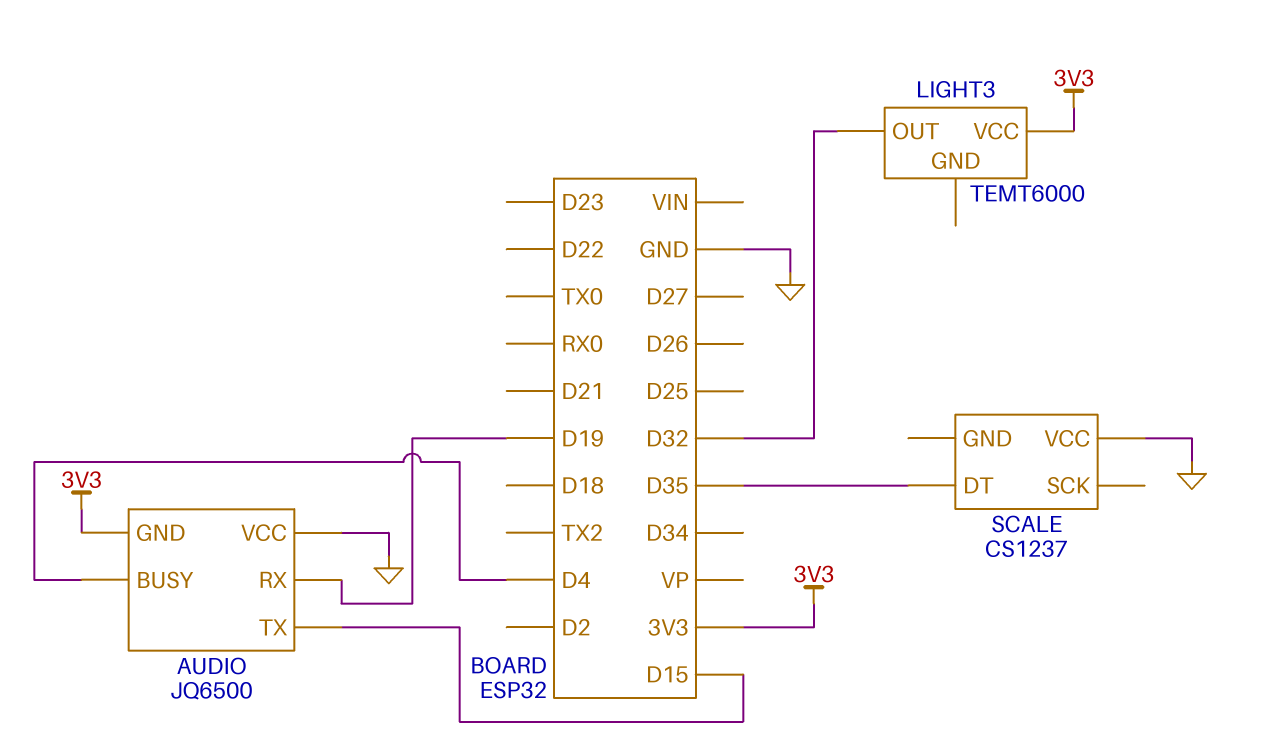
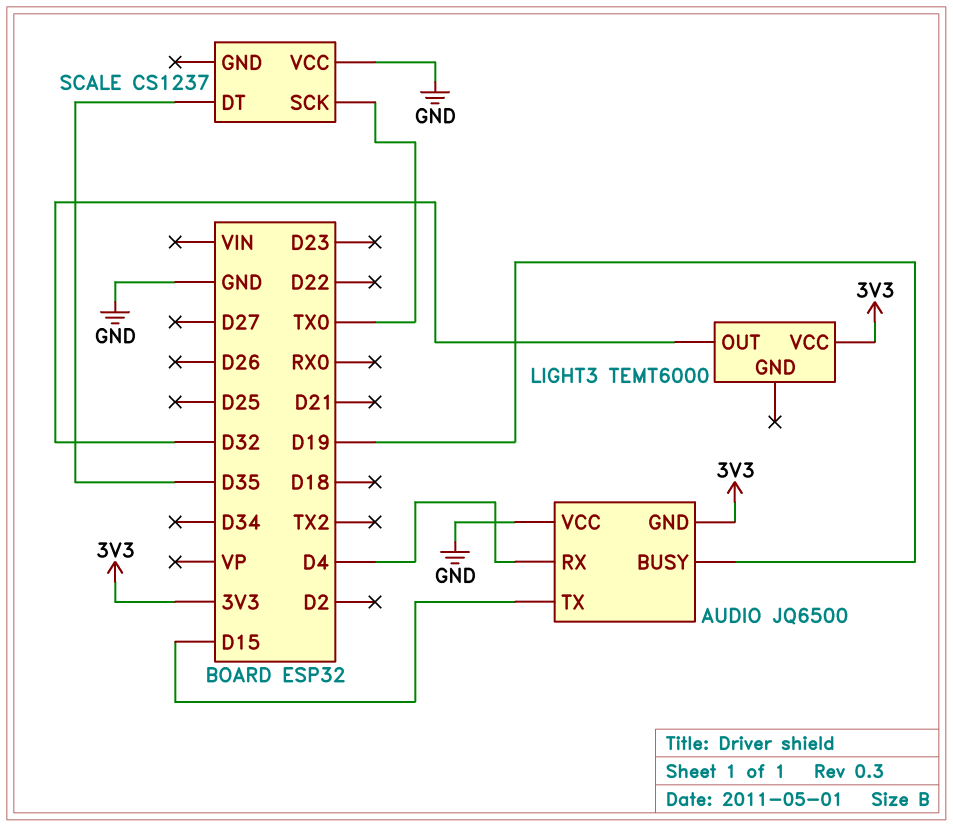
AUDIO pin BUSY: D4 -> D19
AUDIO pin RX: D19 -> D4
SCALE pin SCK: none -> TX0

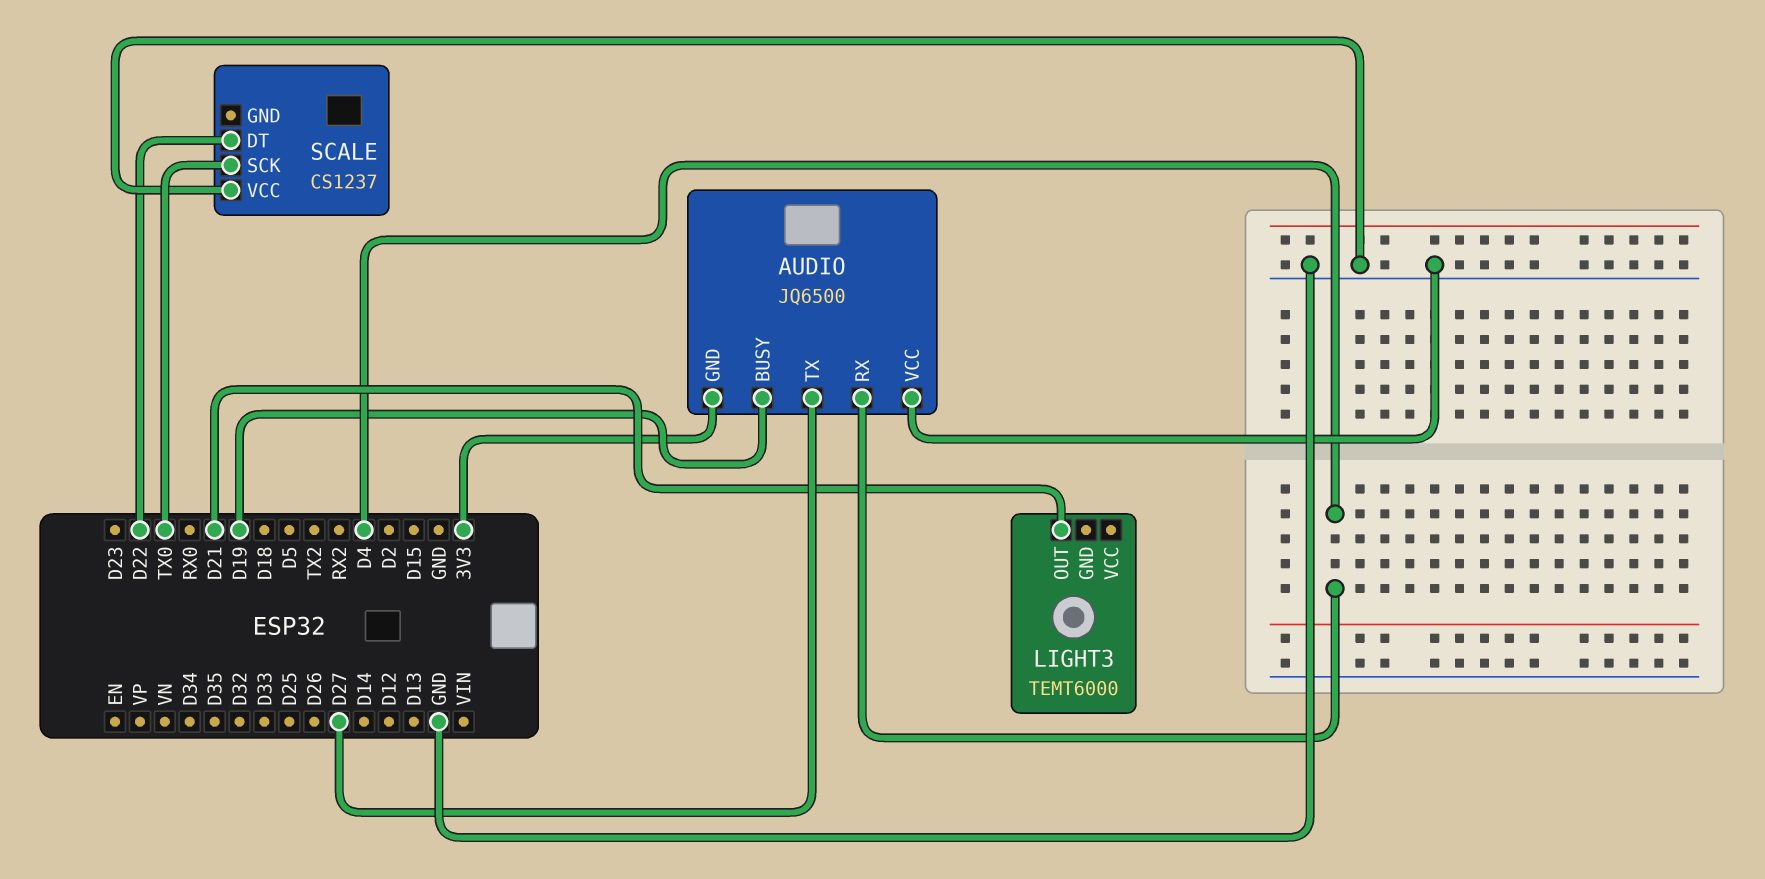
AUDIO pin TX: D15 -> D27
LIGHT3 pin OUT: D32 -> D21
LIGHT3 pin VCC: 3V3 -> none
SCALE pin DT: D35 -> D22

